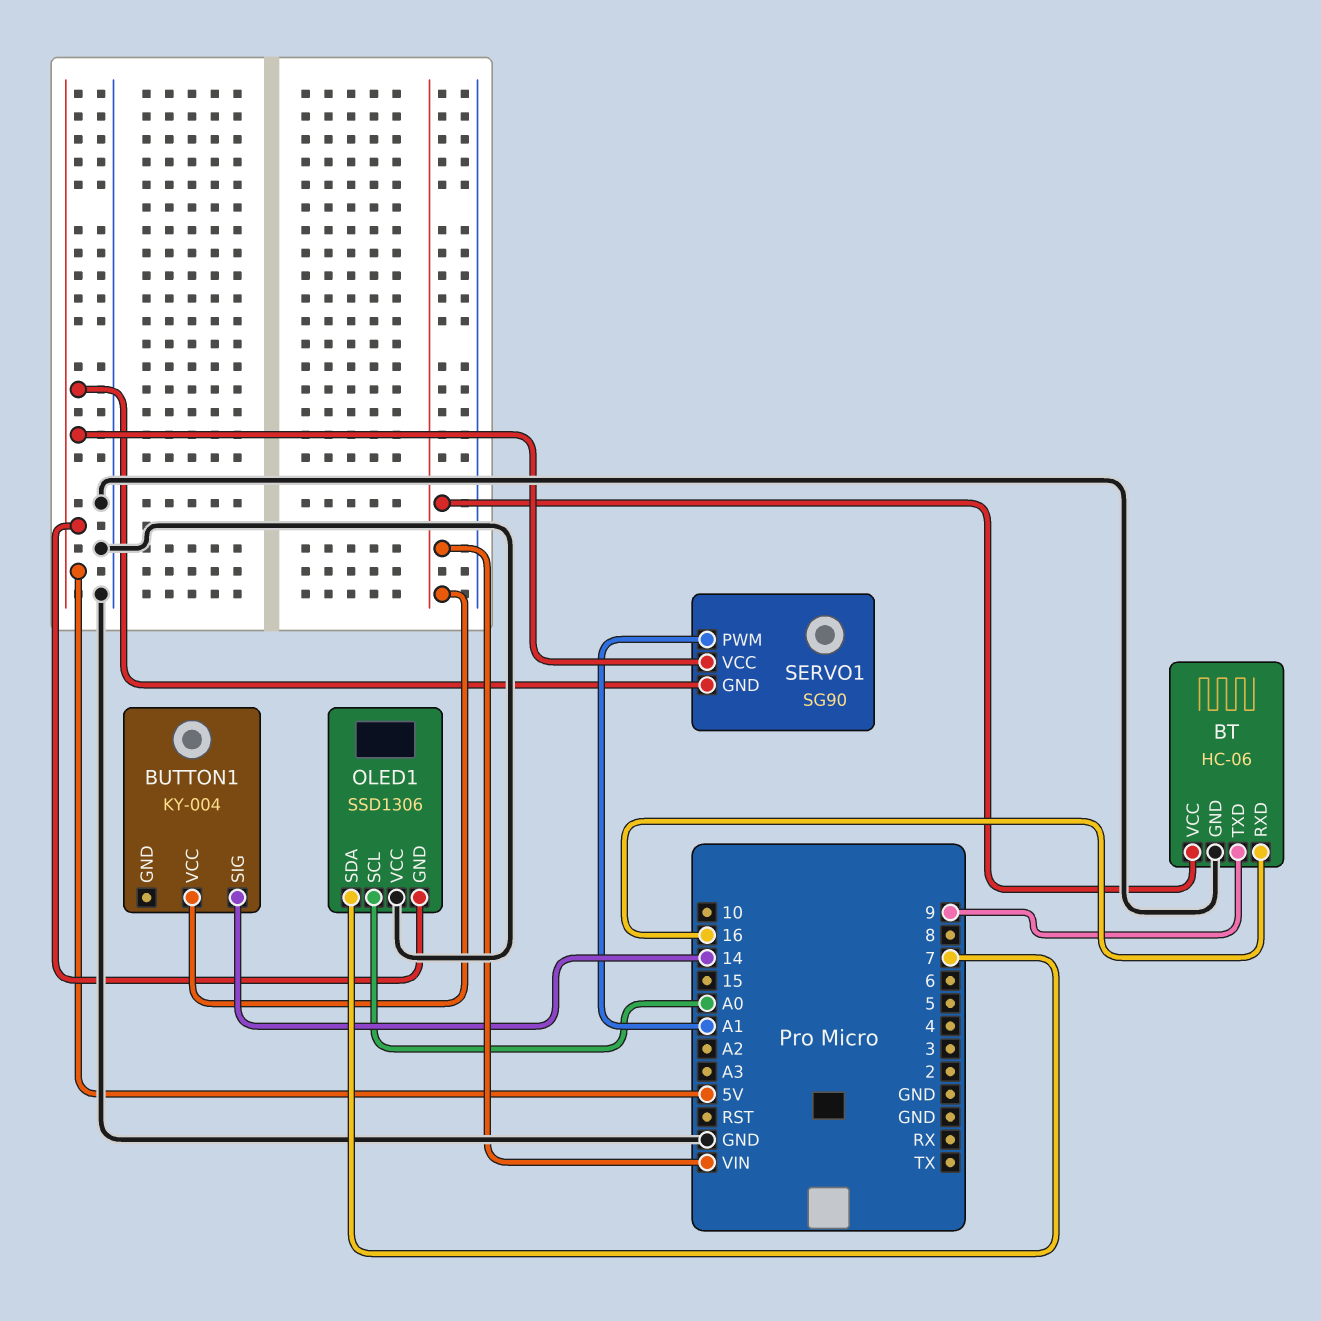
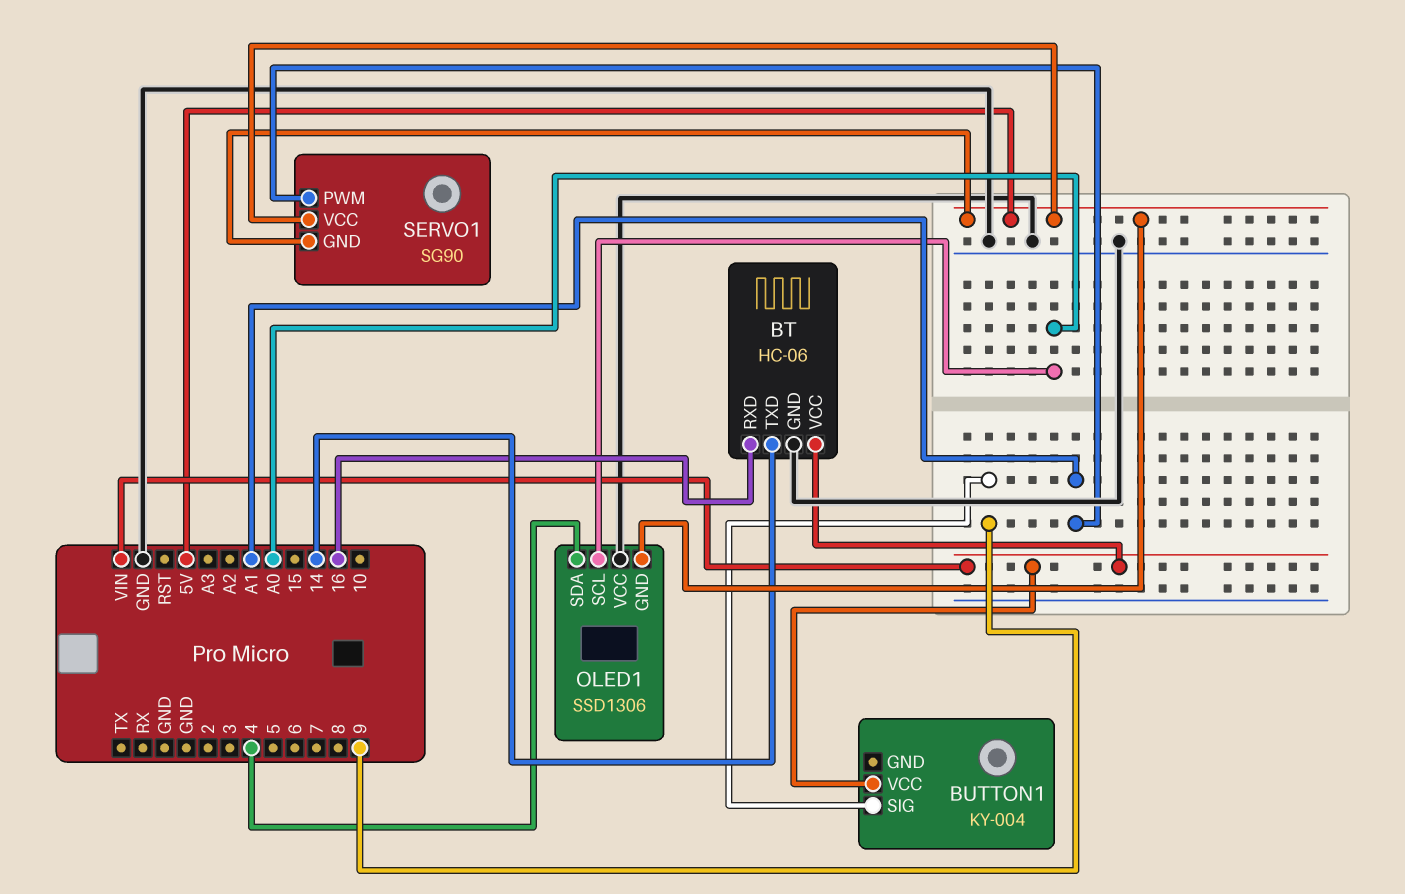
BT pin TXD: 9 -> 14
BUTTON1 pin SIG: 14 -> 9
OLED1 pin SDA: 7 -> 4

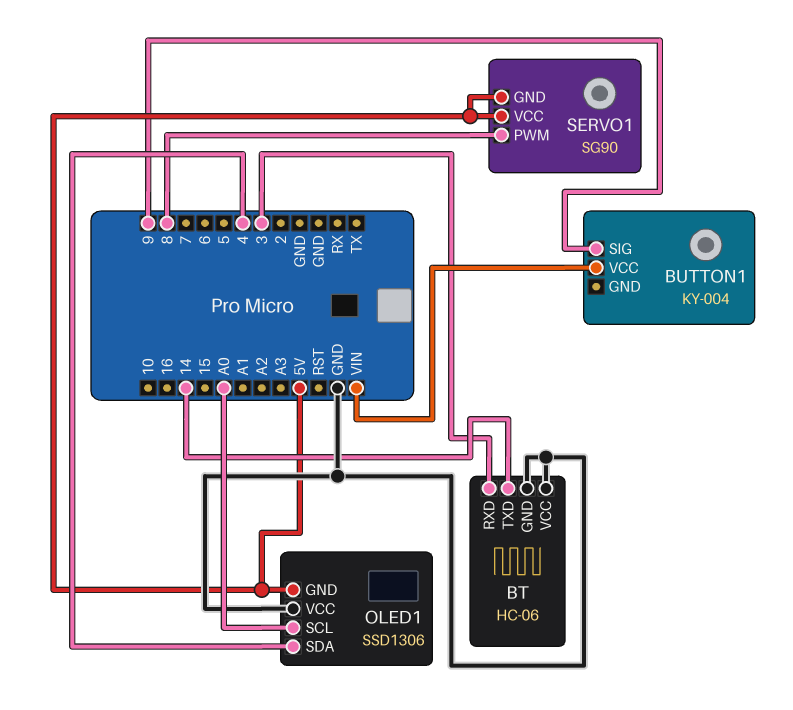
BT pin RXD: 16 -> 3
BT pin VCC: VIN -> GND
SERVO1 pin PWM: A1 -> 8

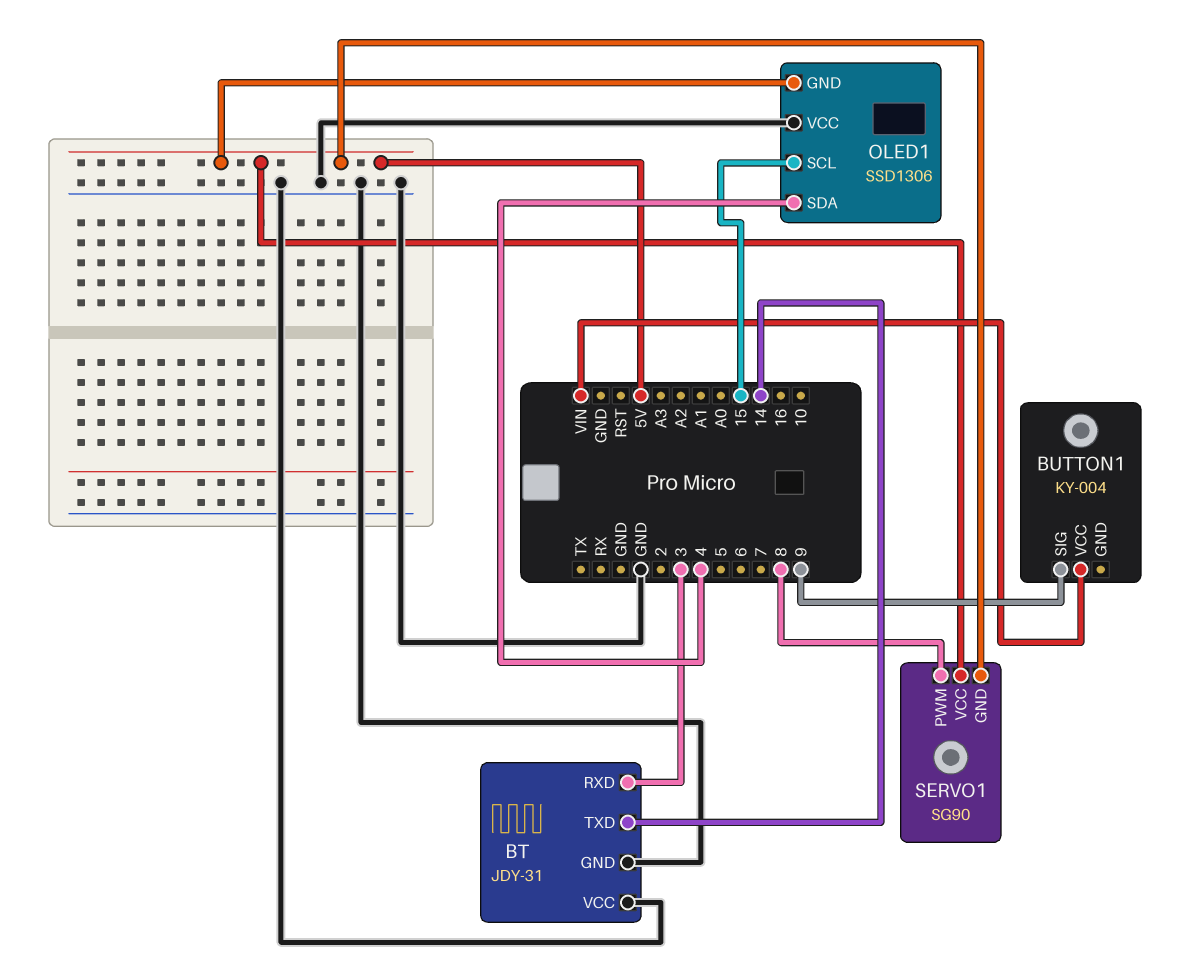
BT: HC-06 -> JDY-31
OLED1 pin SCL: A0 -> 15

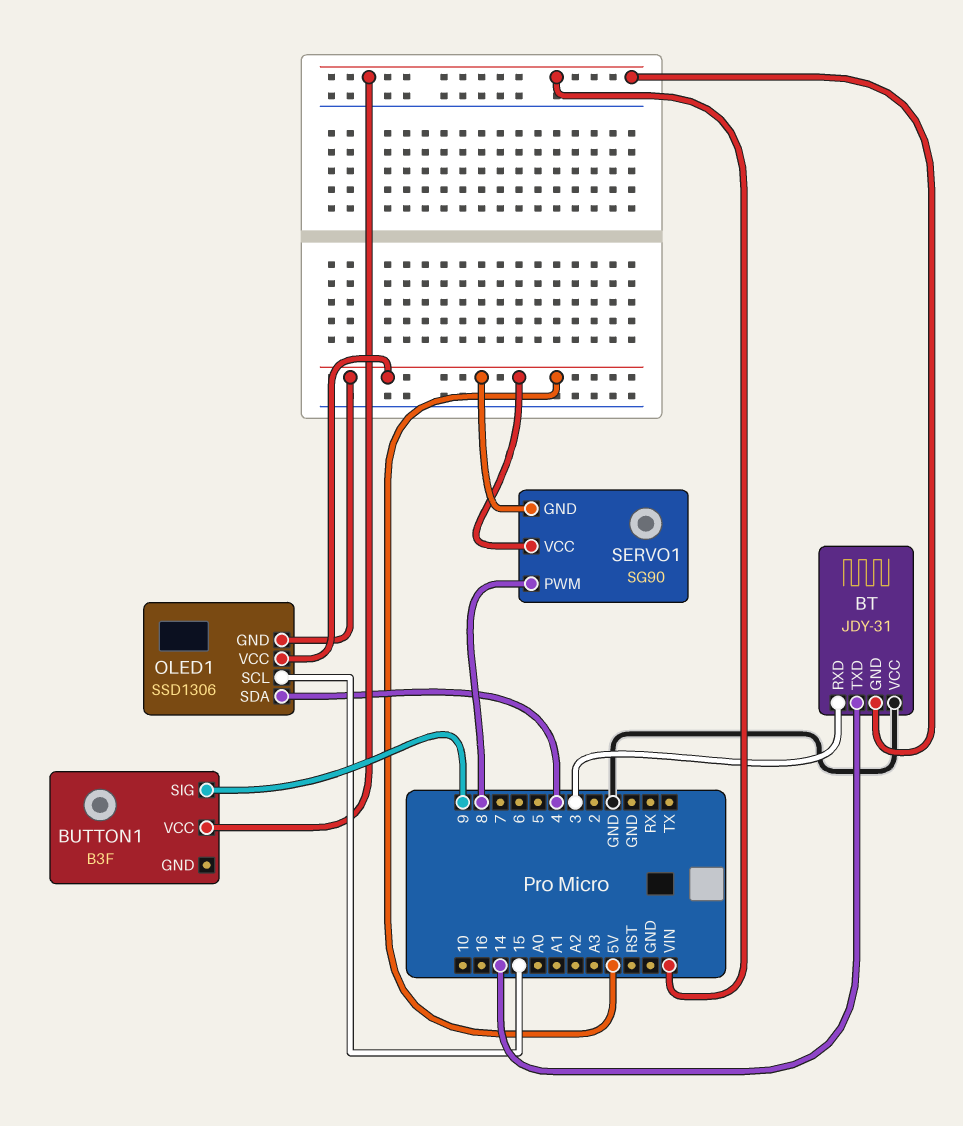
BT pin GND: GND -> VIN
BUTTON1: KY-004 -> B3F
OLED1 pin VCC: GND -> 5V

